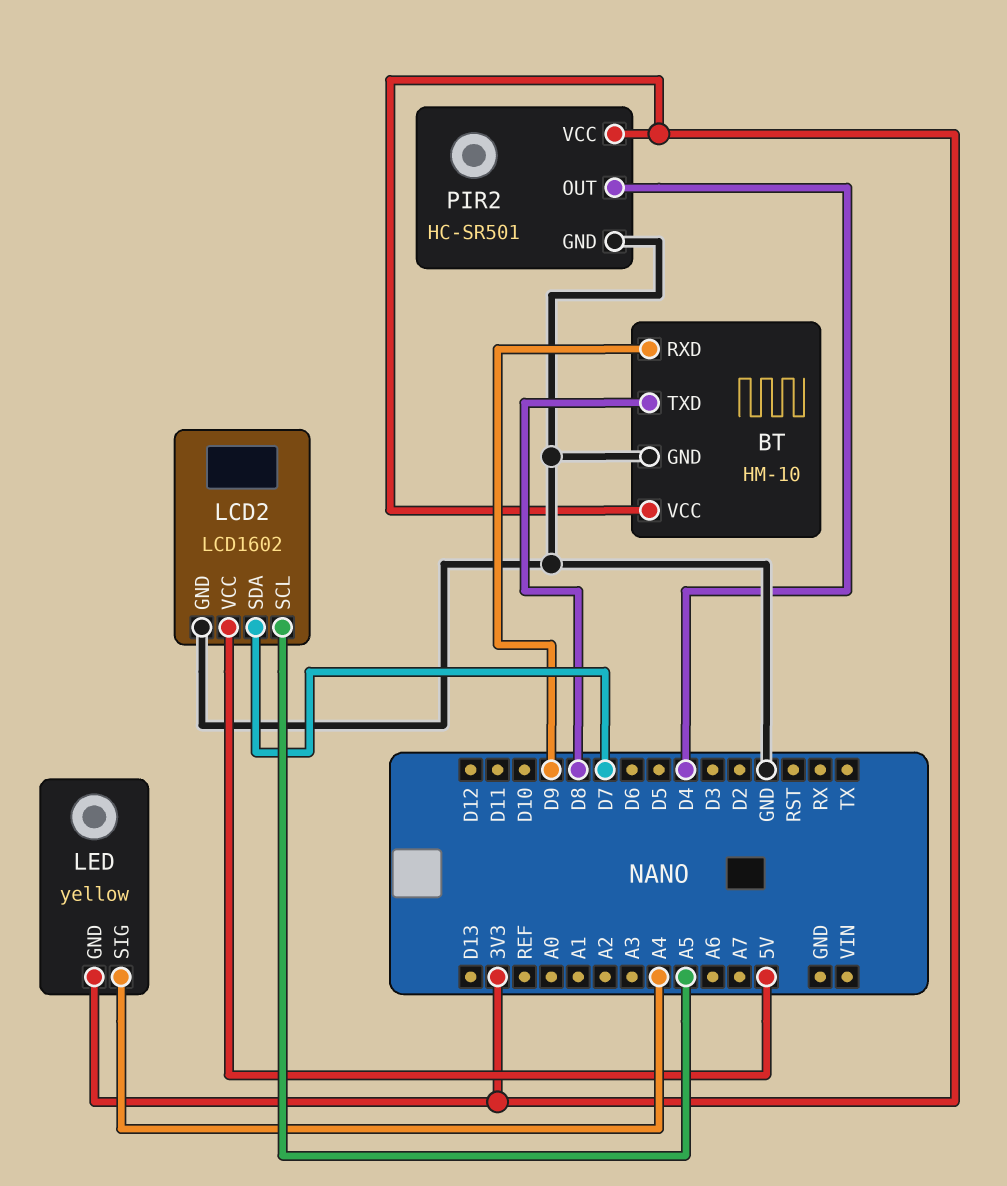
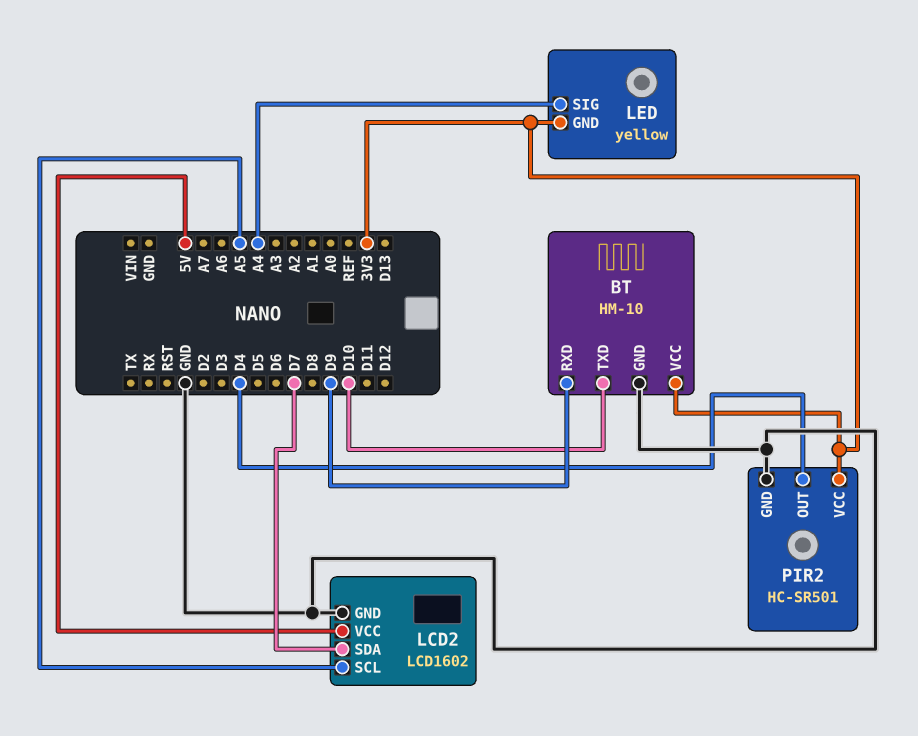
BT pin TXD: D8 -> D10

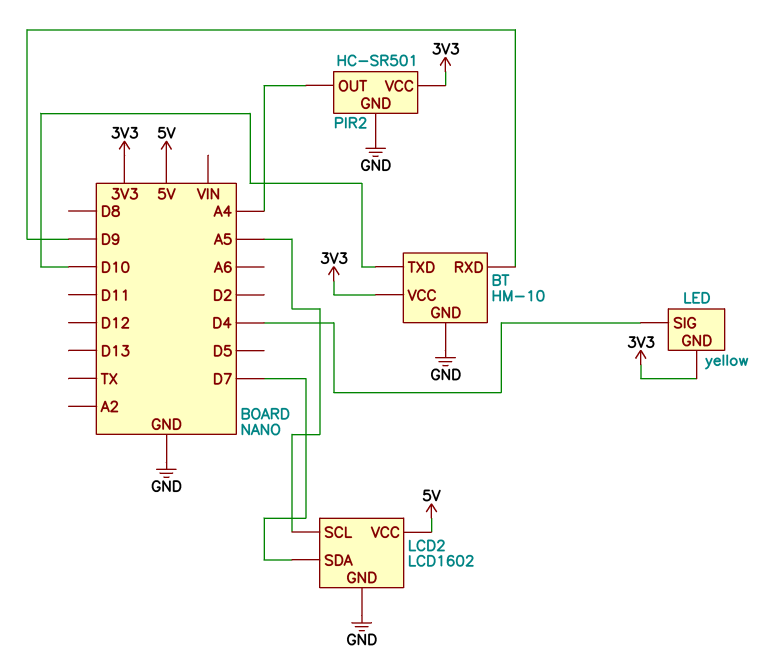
LED pin SIG: A4 -> D4
PIR2 pin OUT: D4 -> A4

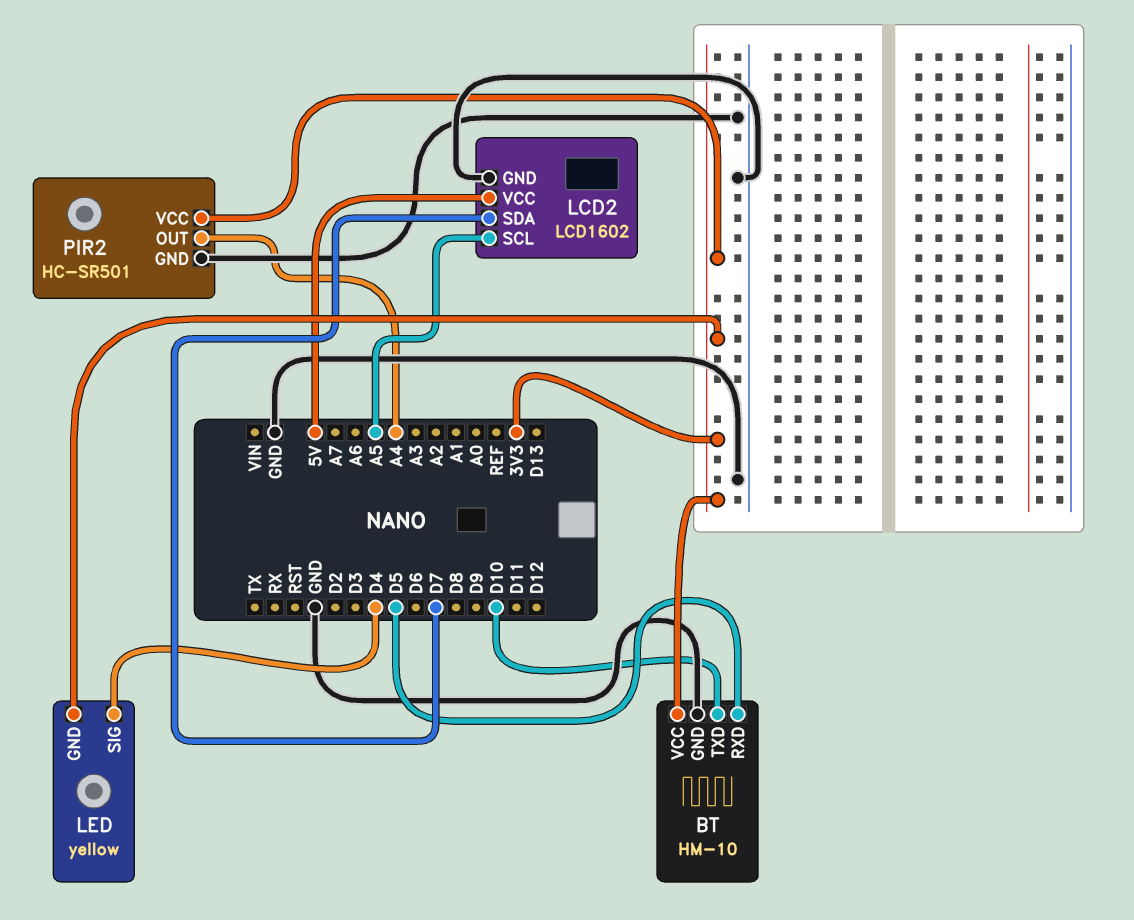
BT pin RXD: D9 -> D5

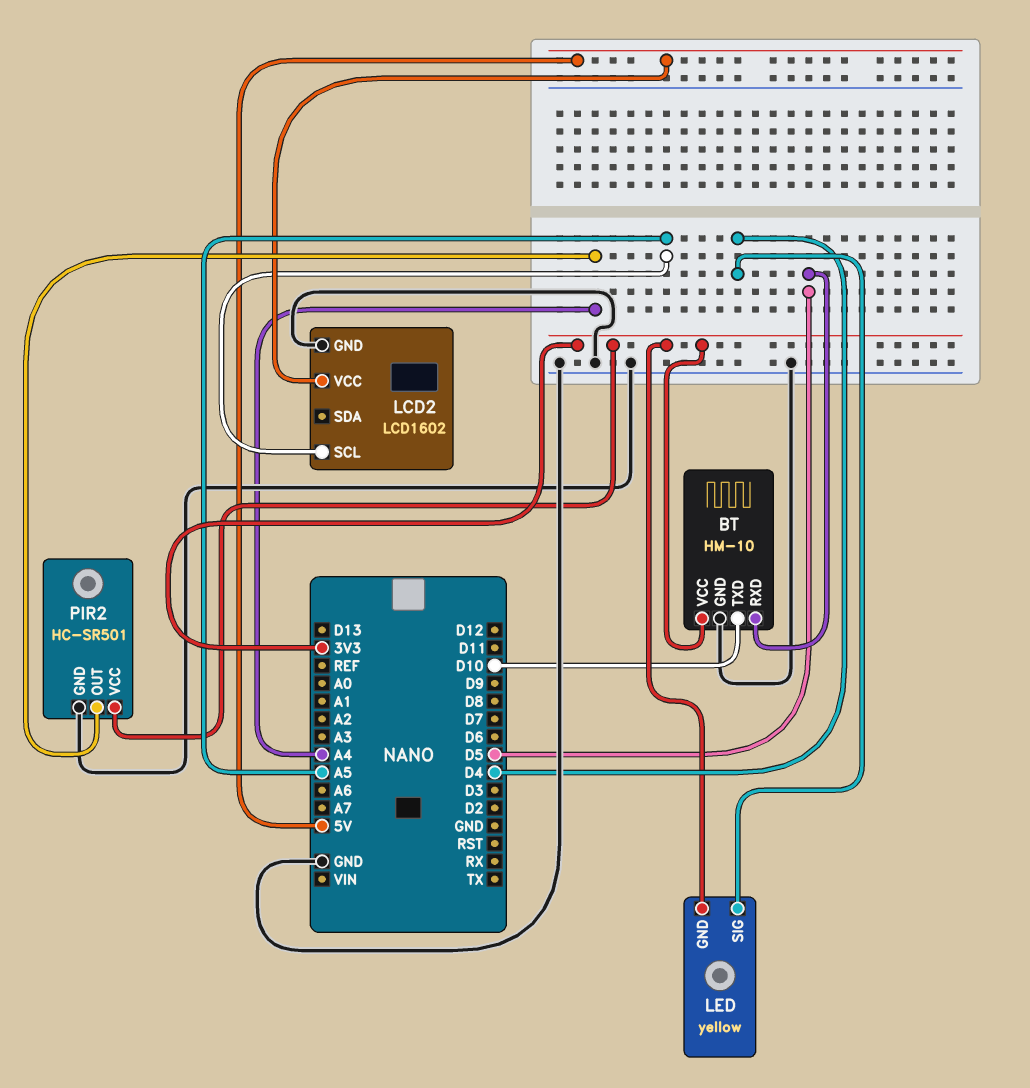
LCD2 pin SDA: D7 -> none

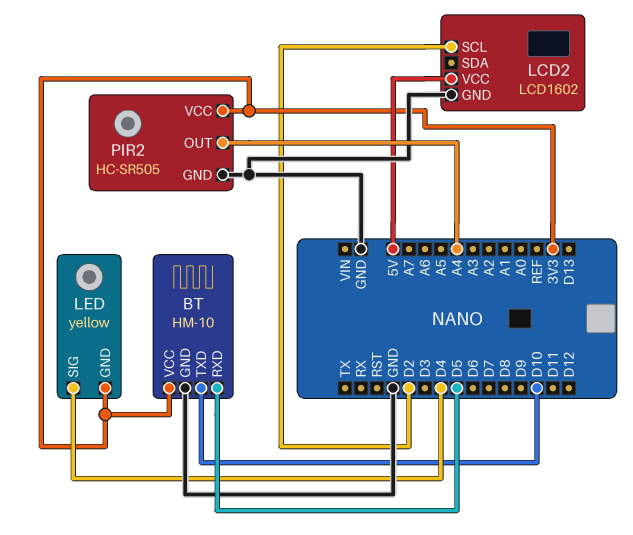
LCD2 pin SCL: A5 -> D2
PIR2: HC-SR501 -> HC-SR505

